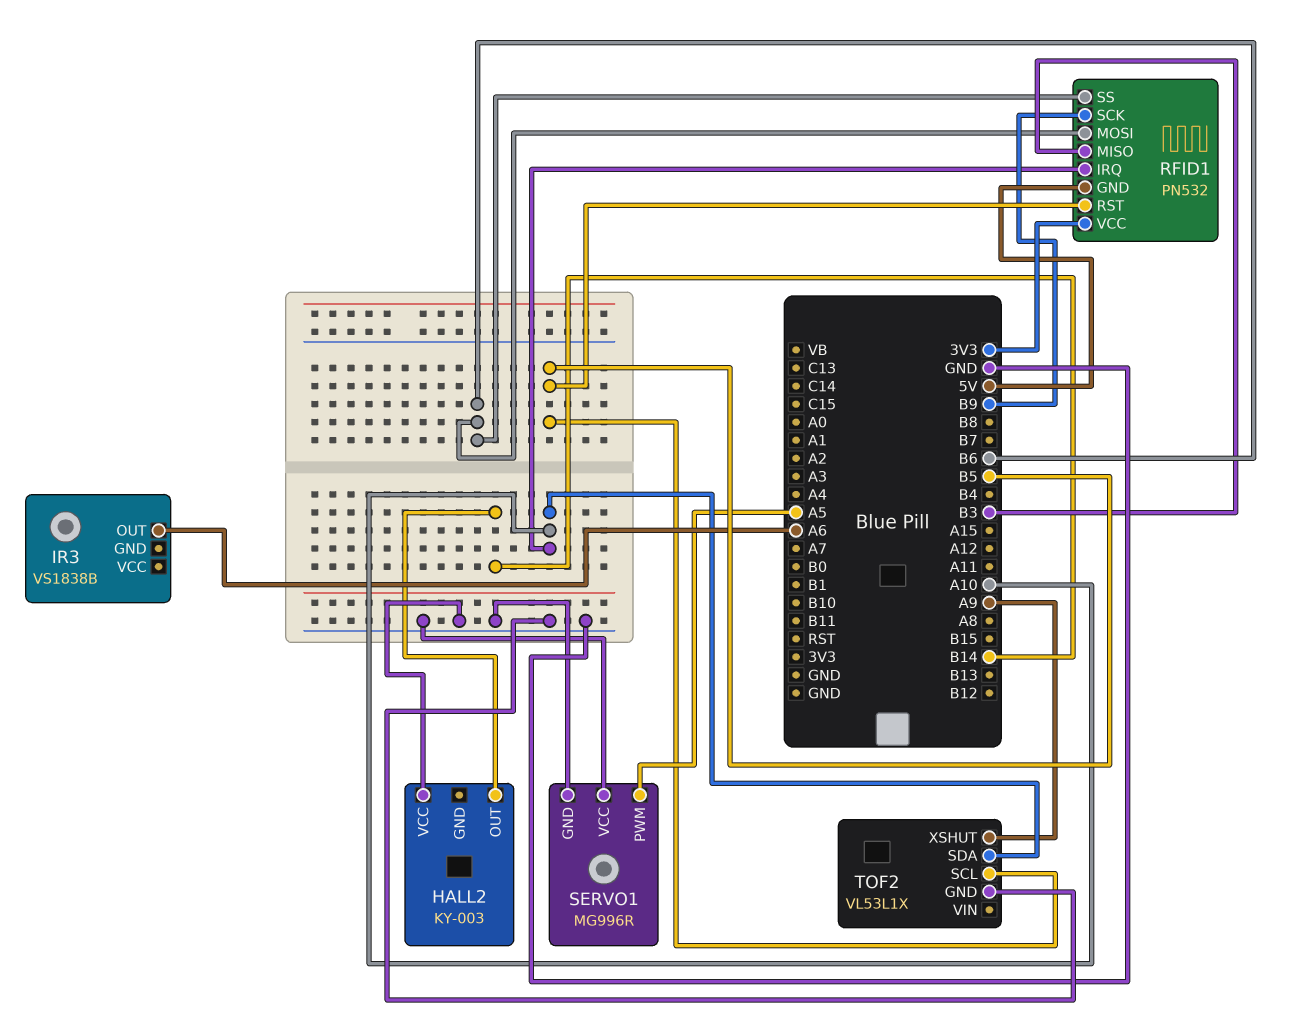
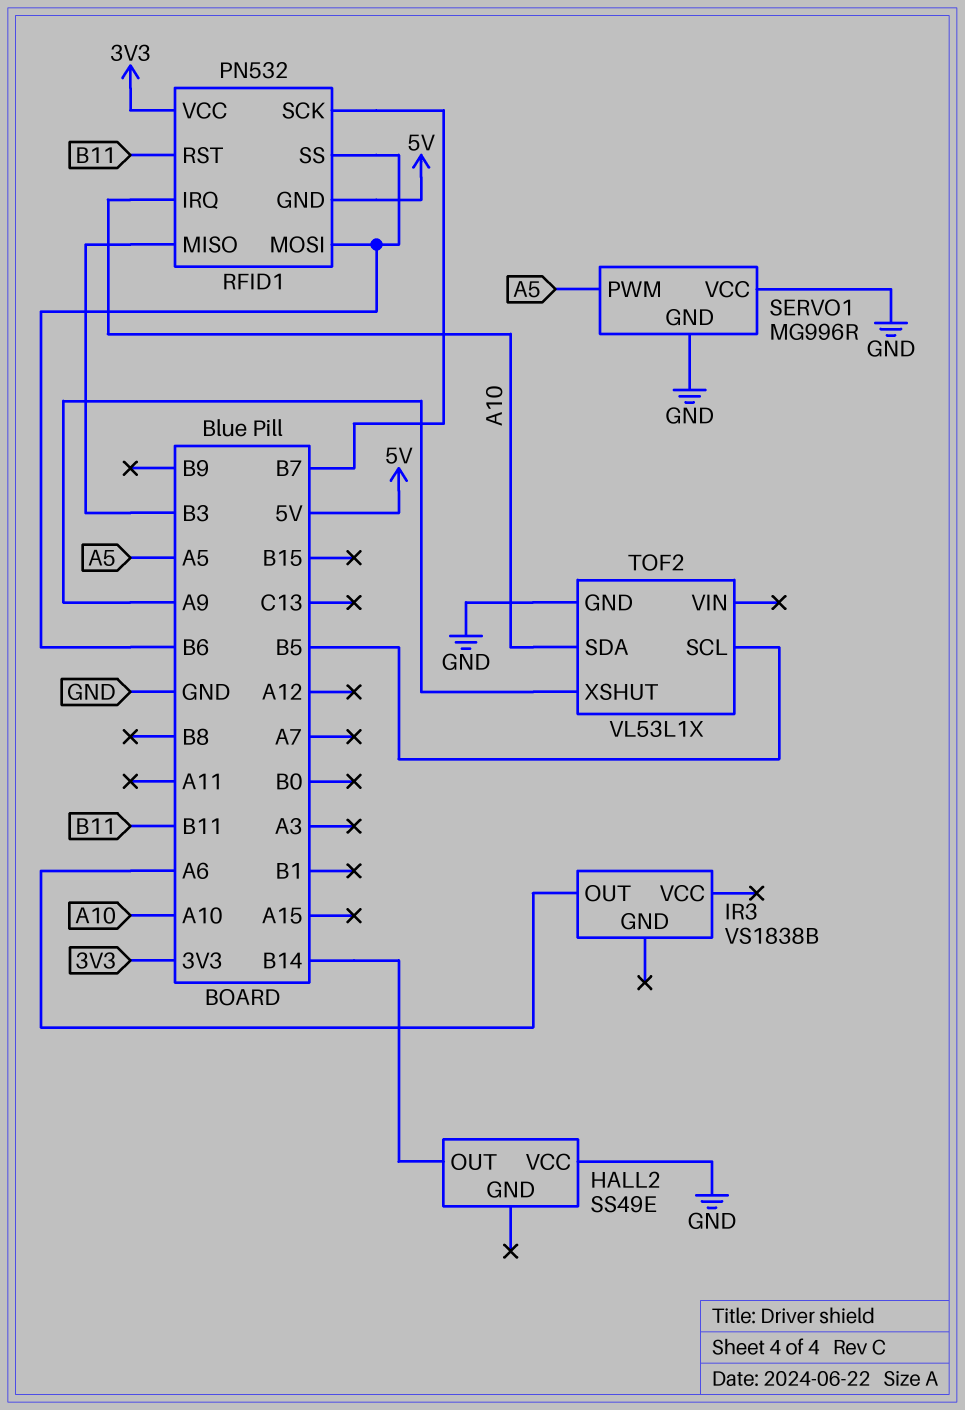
HALL2: KY-003 -> SS49E
RFID1 pin RST: B5 -> B11
RFID1 pin SCK: B9 -> B7

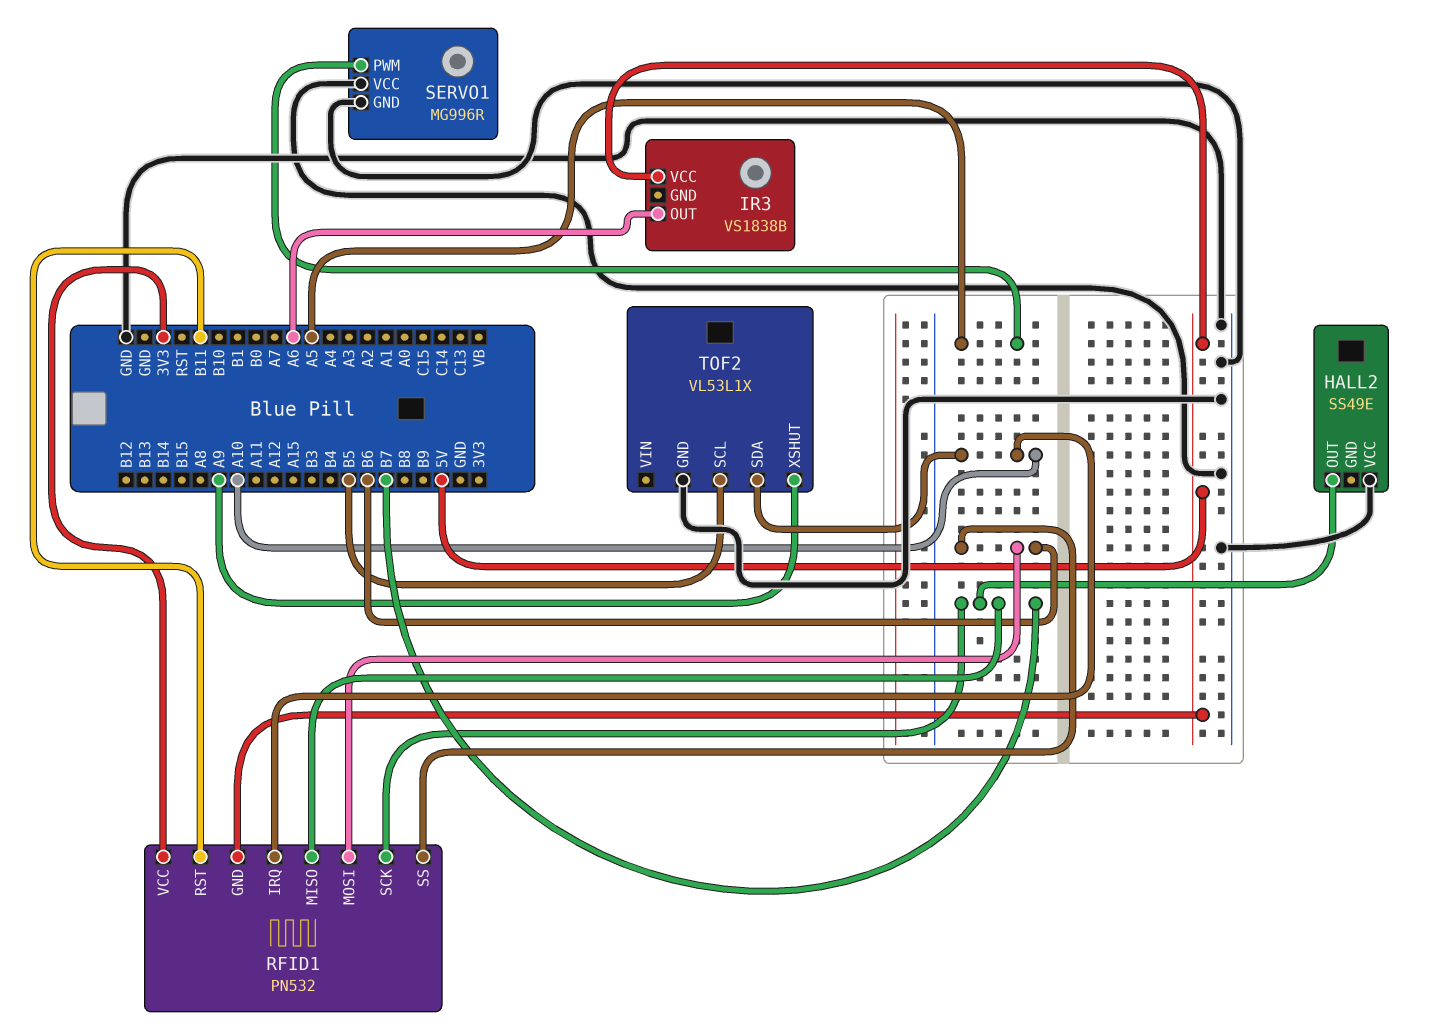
HALL2 pin OUT: B14 -> B7
IR3 pin VCC: none -> 5V
RFID1 pin MISO: B3 -> B7

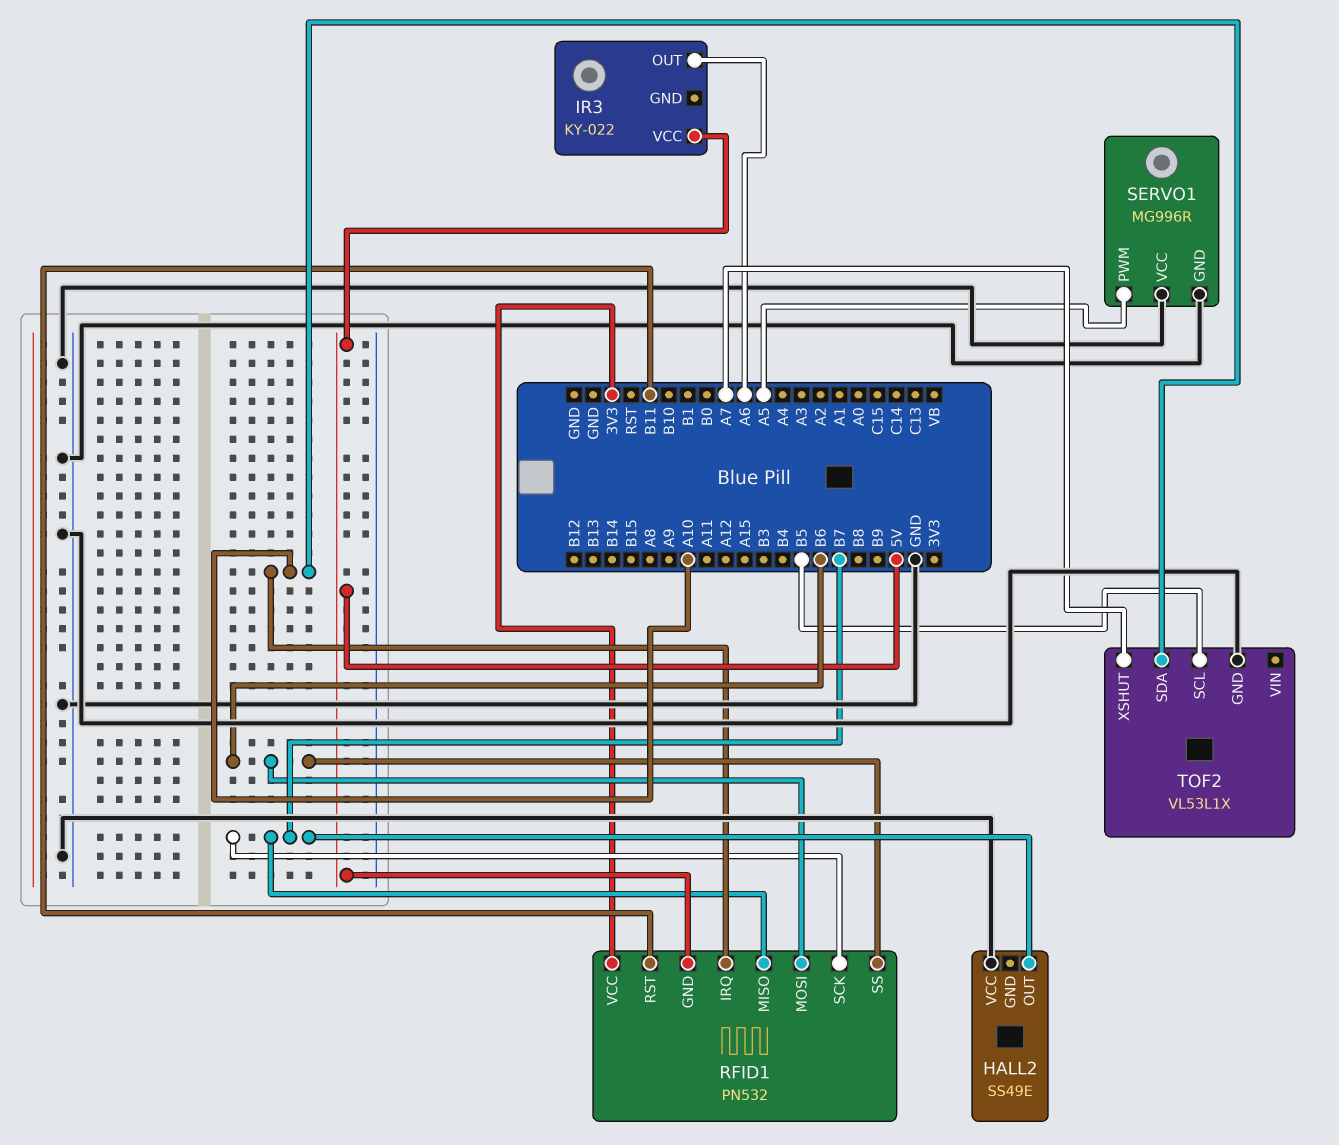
IR3: VS1838B -> KY-022
TOF2 pin XSHUT: A9 -> A7

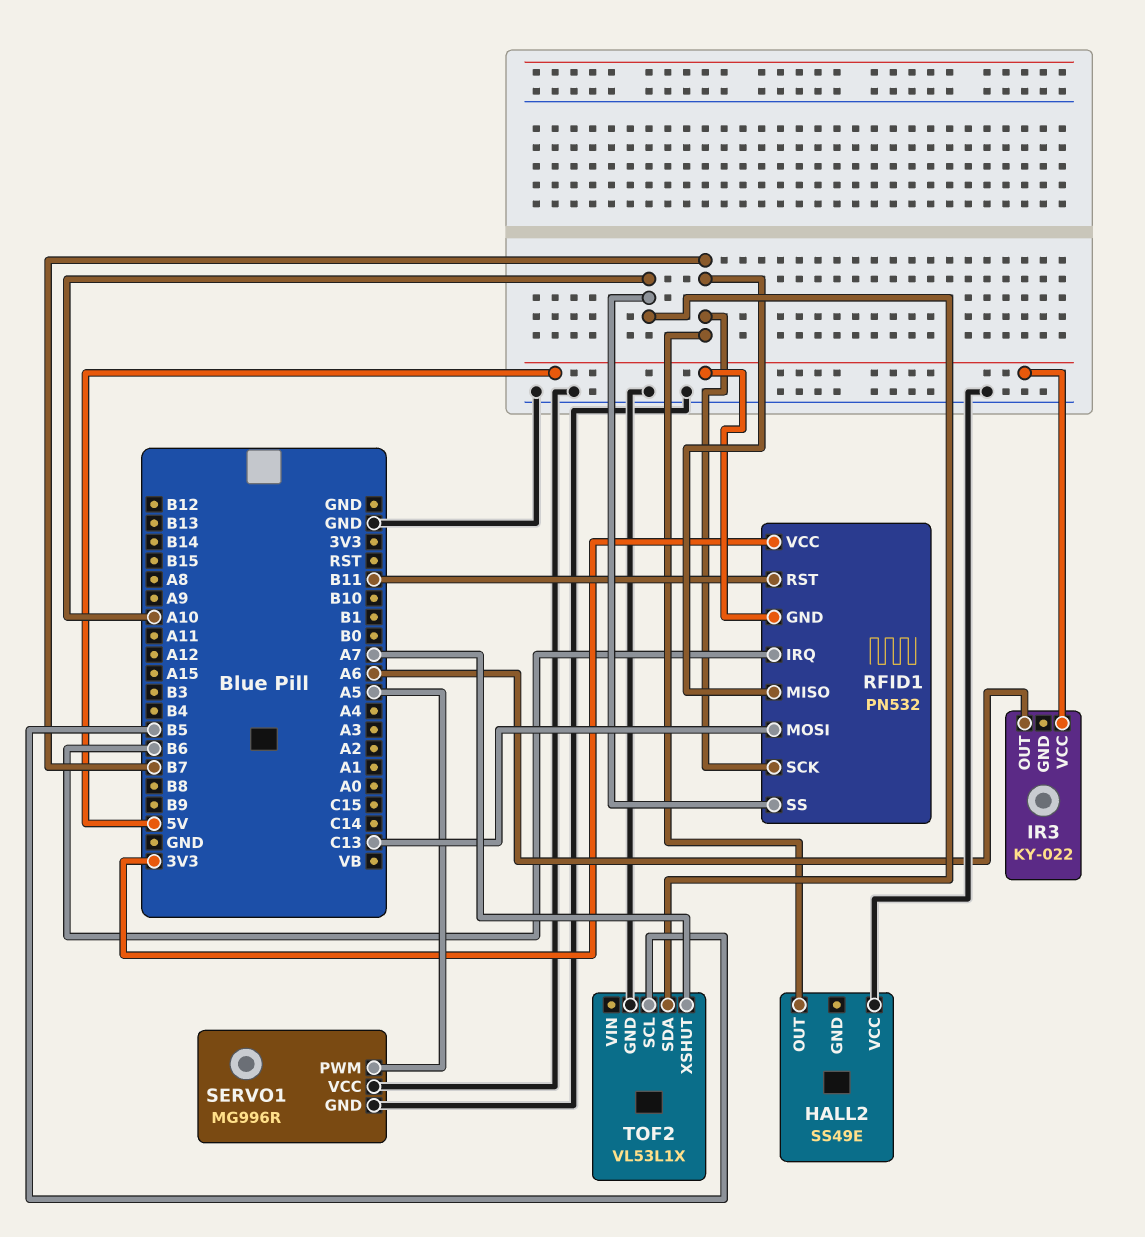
RFID1 pin IRQ: A10 -> B6
RFID1 pin MOSI: B6 -> C13
RFID1 pin SS: B6 -> A10

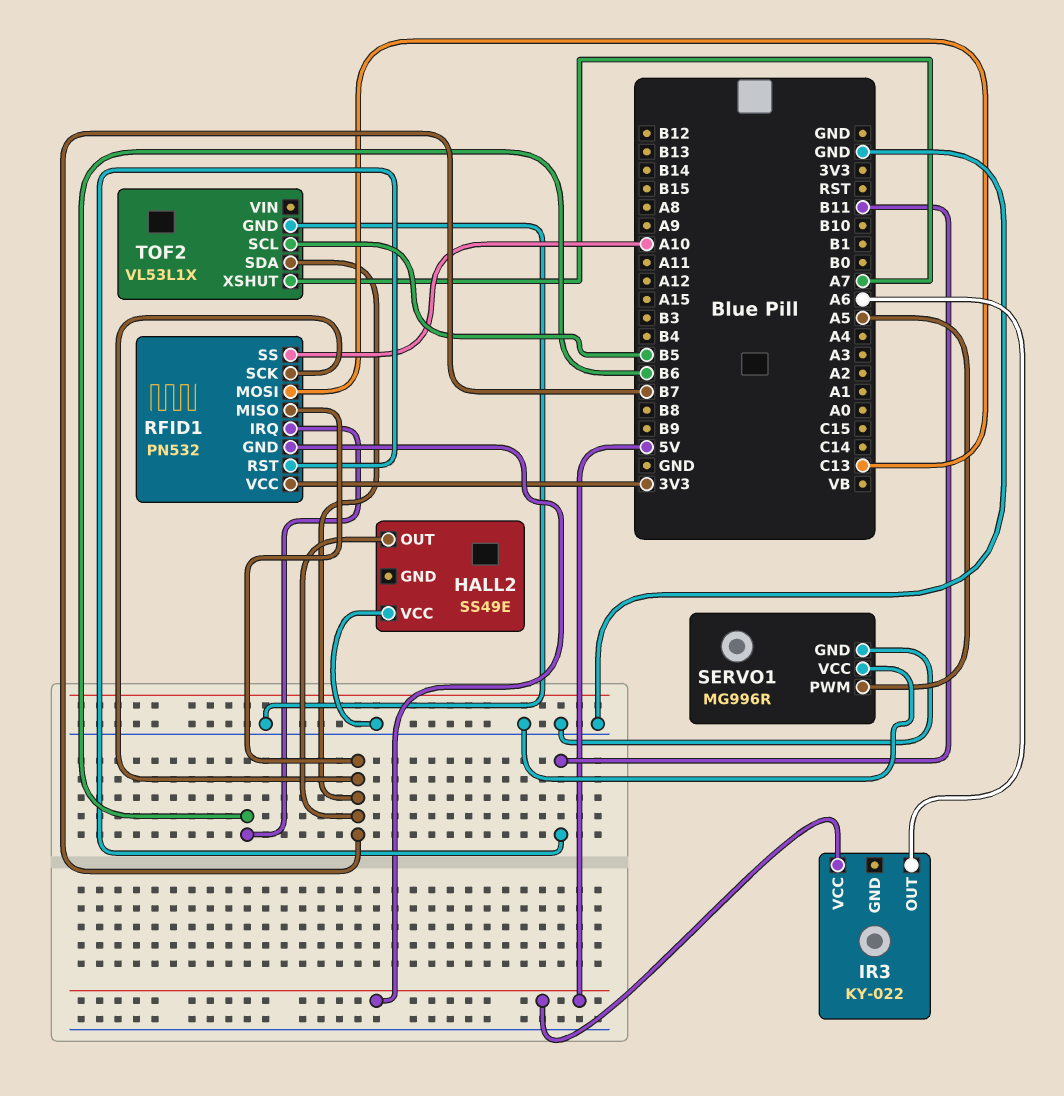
TOF2 pin SDA: A10 -> B7

